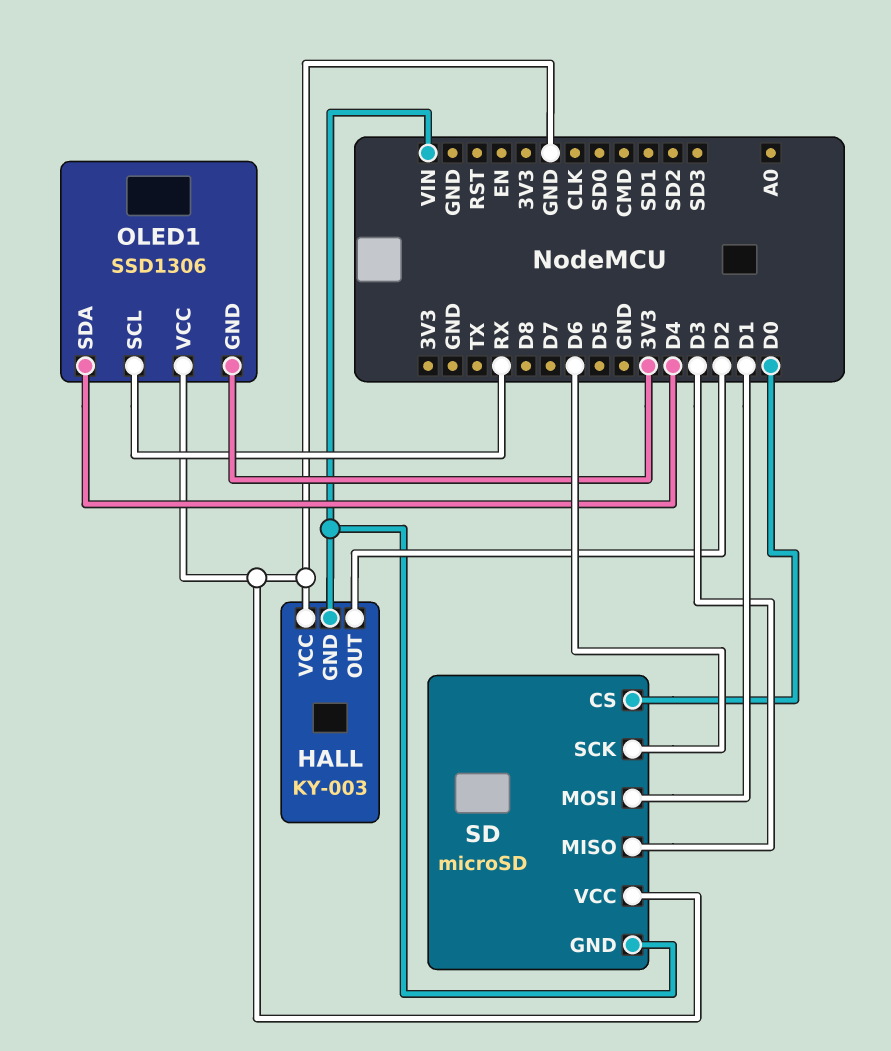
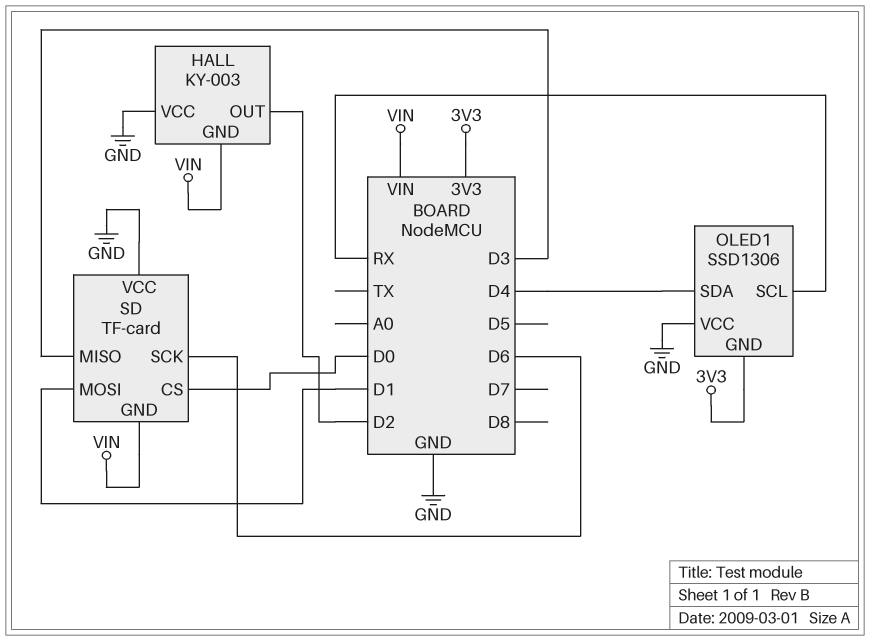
SD: microSD -> TF-card

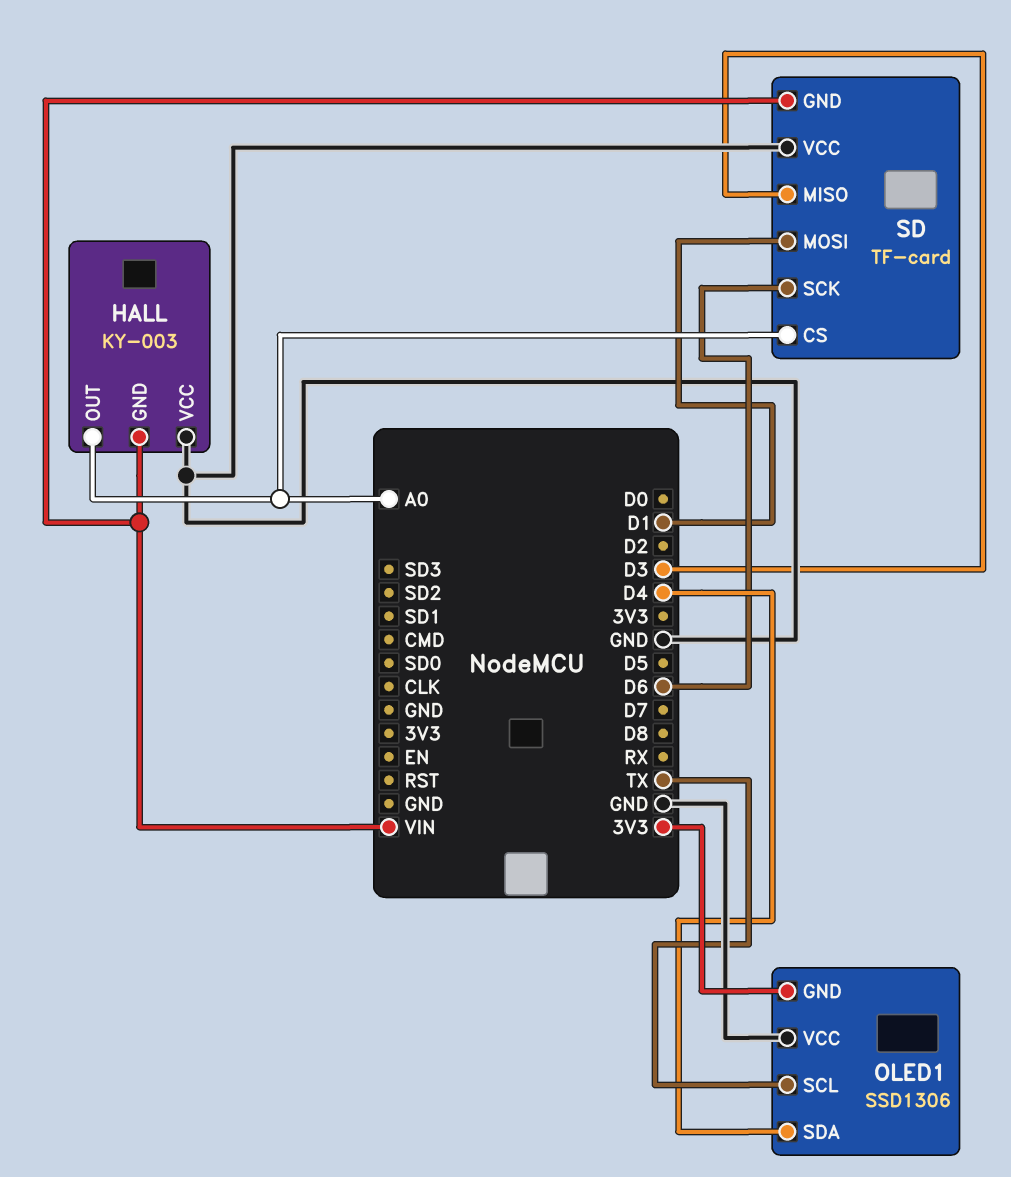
HALL pin OUT: D2 -> A0
OLED1 pin SCL: RX -> TX
SD pin CS: D0 -> A0

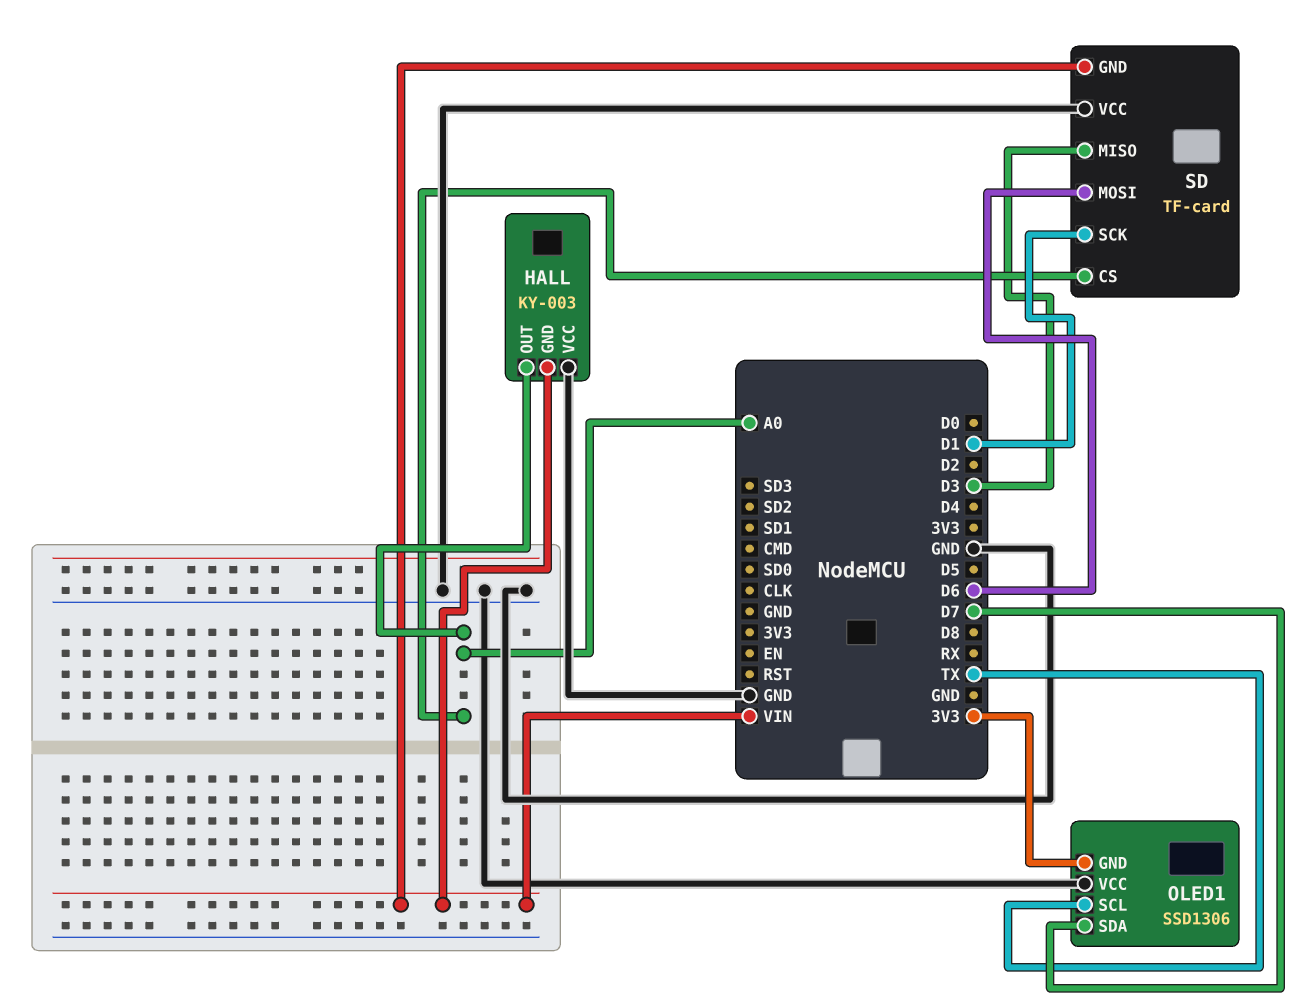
OLED1 pin SDA: D4 -> D7
SD pin MOSI: D1 -> D6
SD pin SCK: D6 -> D1

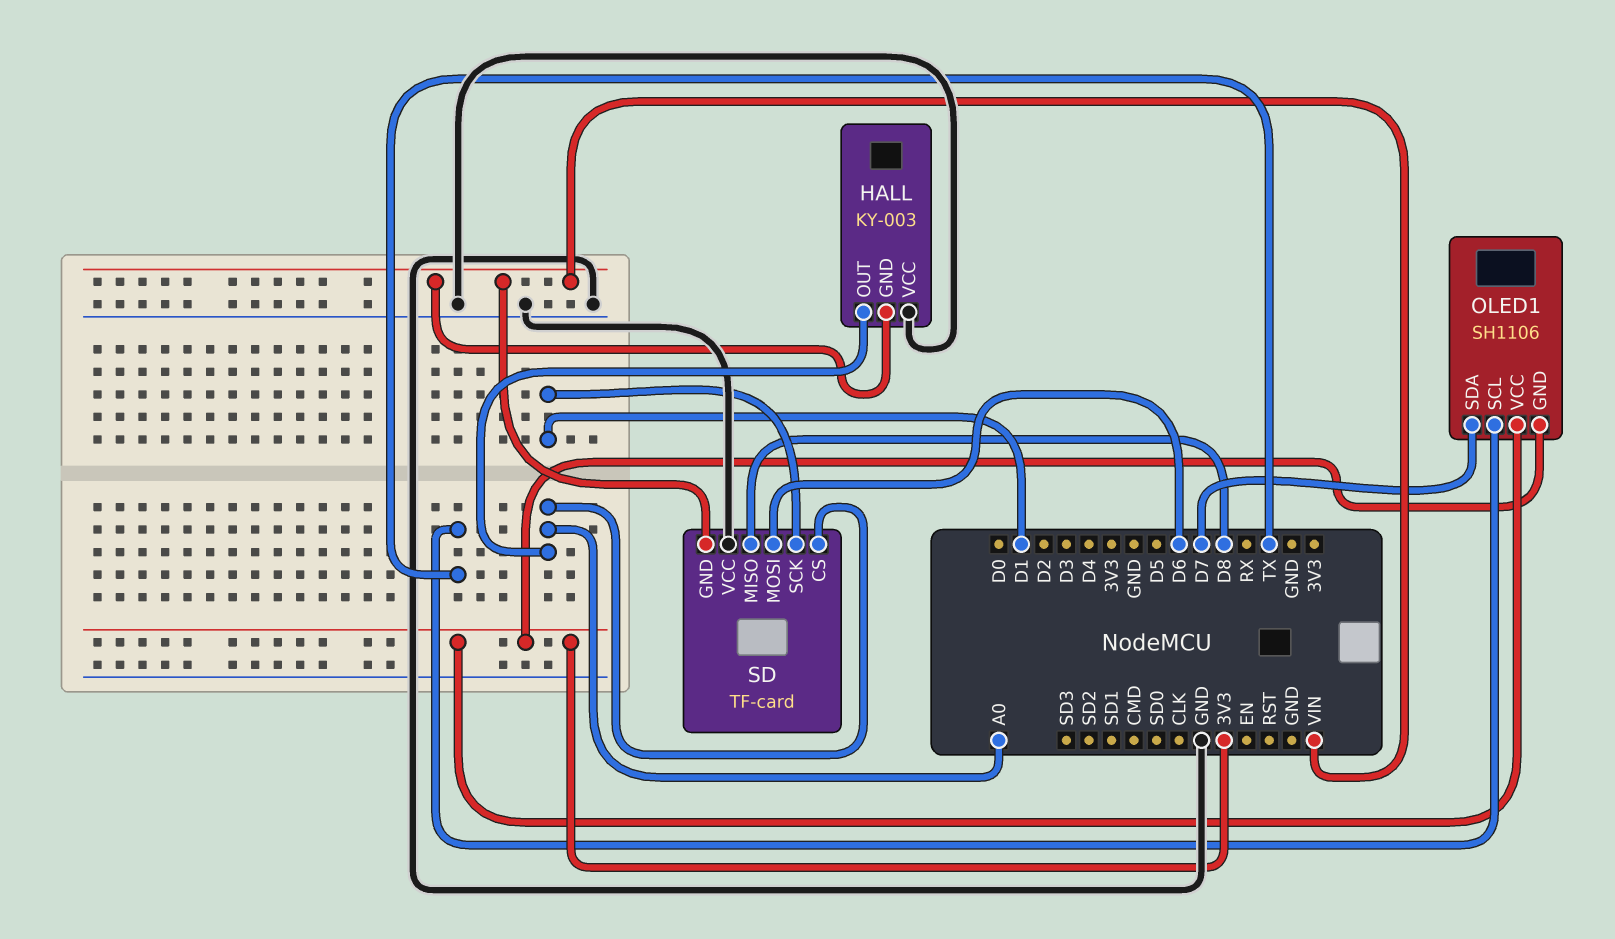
OLED1: SSD1306 -> SH1106
OLED1 pin VCC: GND -> 3V3
SD pin MISO: D3 -> D8

